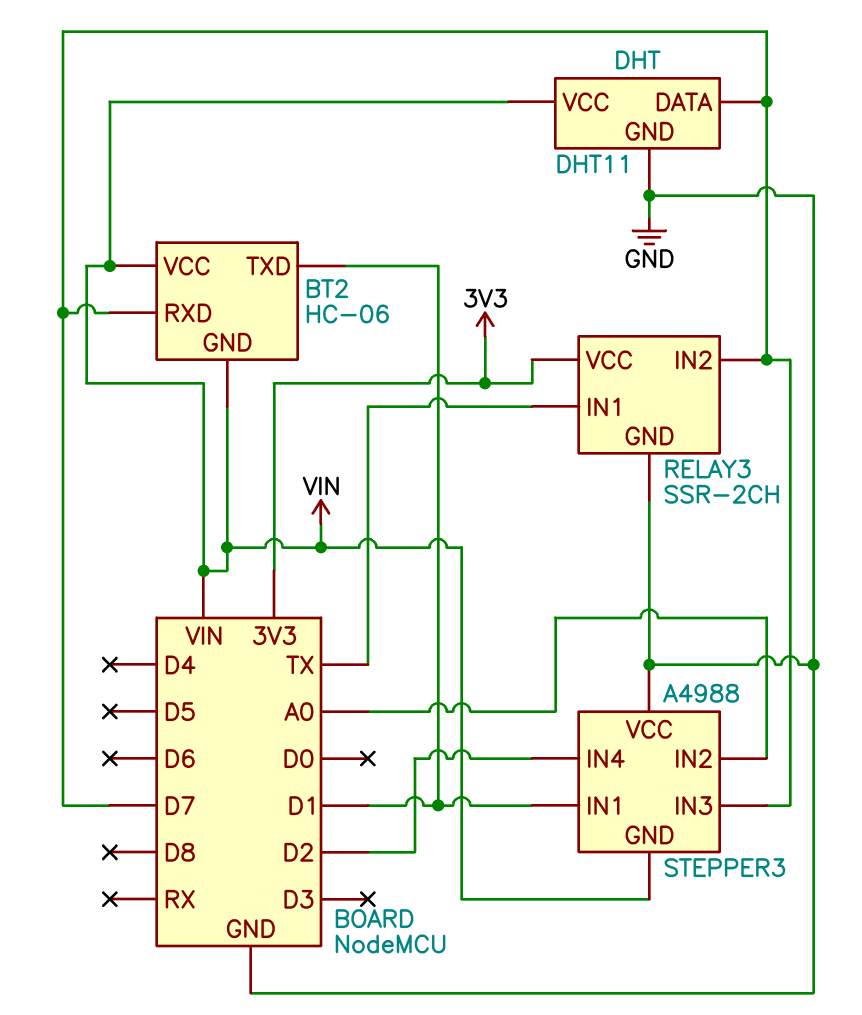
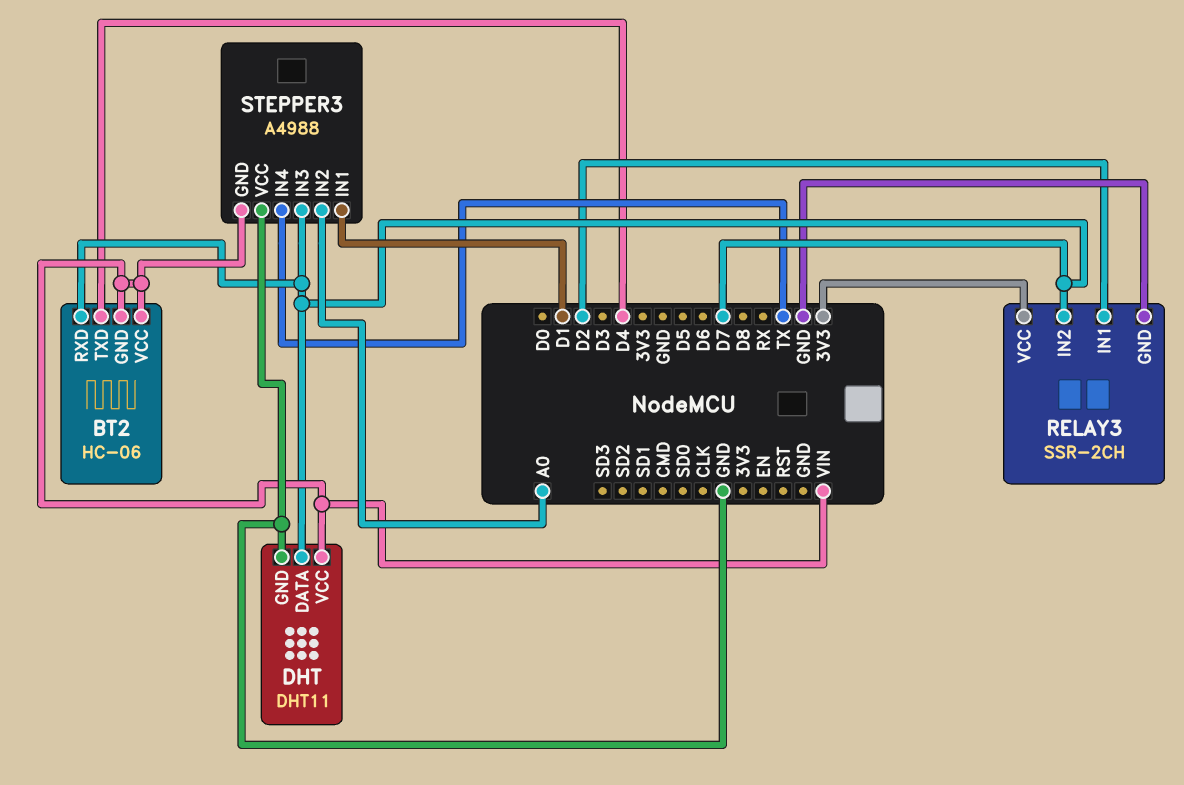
BT2 pin TXD: D1 -> D4
RELAY3 pin IN1: TX -> D2
STEPPER3 pin IN4: D2 -> TX

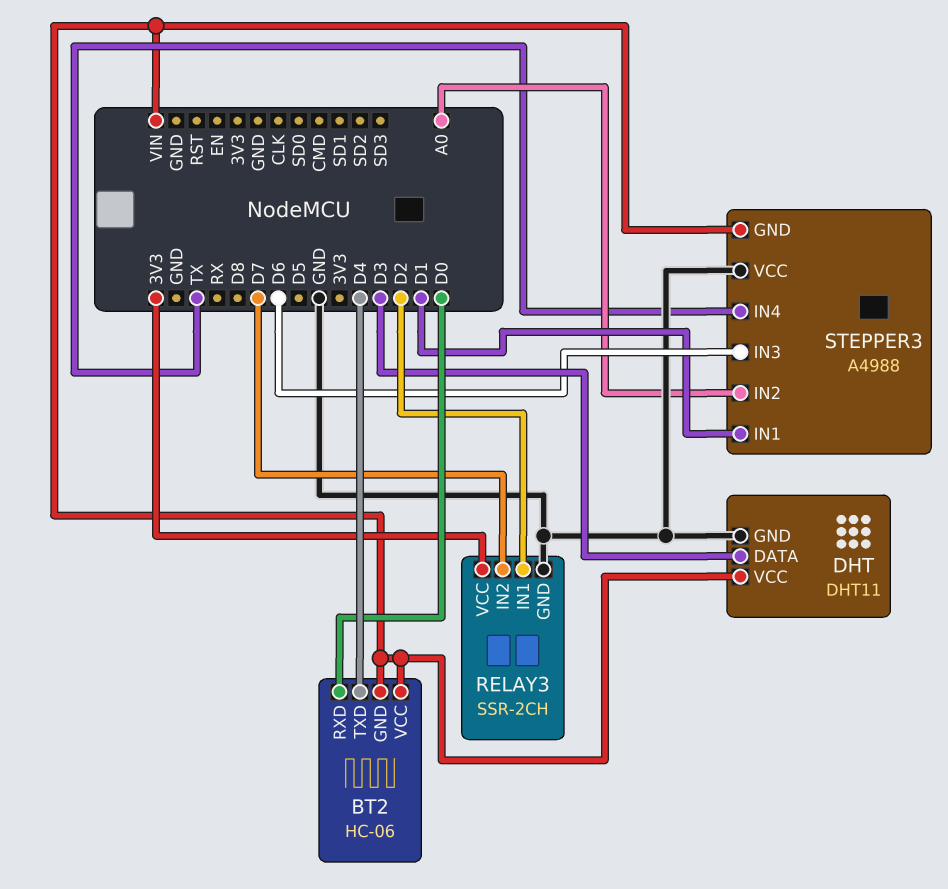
BT2 pin RXD: D7 -> D0
DHT pin DATA: D7 -> D3
STEPPER3 pin IN3: D7 -> D6

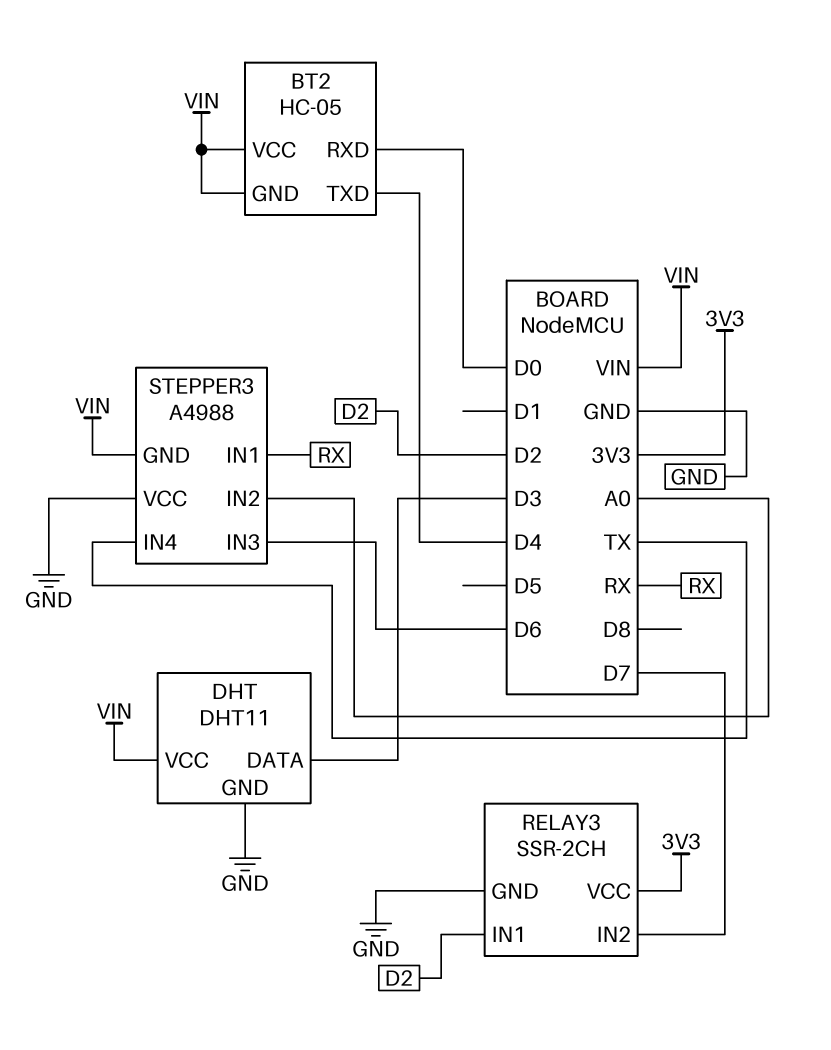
BT2: HC-06 -> HC-05
STEPPER3 pin IN1: D1 -> RX

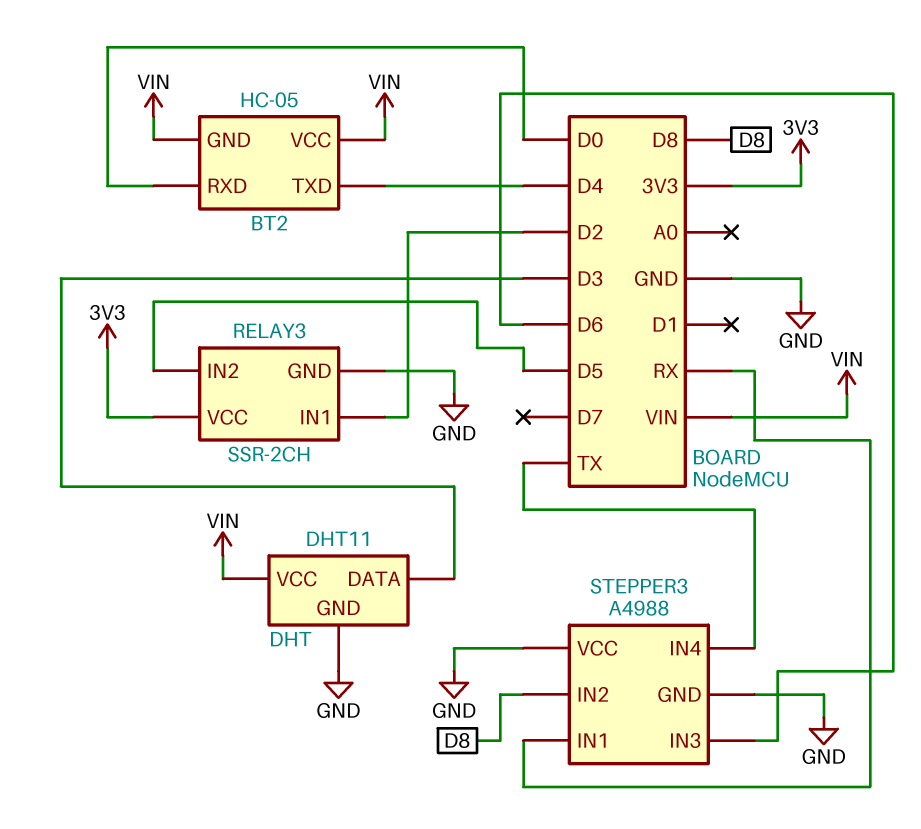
RELAY3 pin IN2: D7 -> D5
STEPPER3 pin GND: VIN -> GND
STEPPER3 pin IN2: A0 -> D8

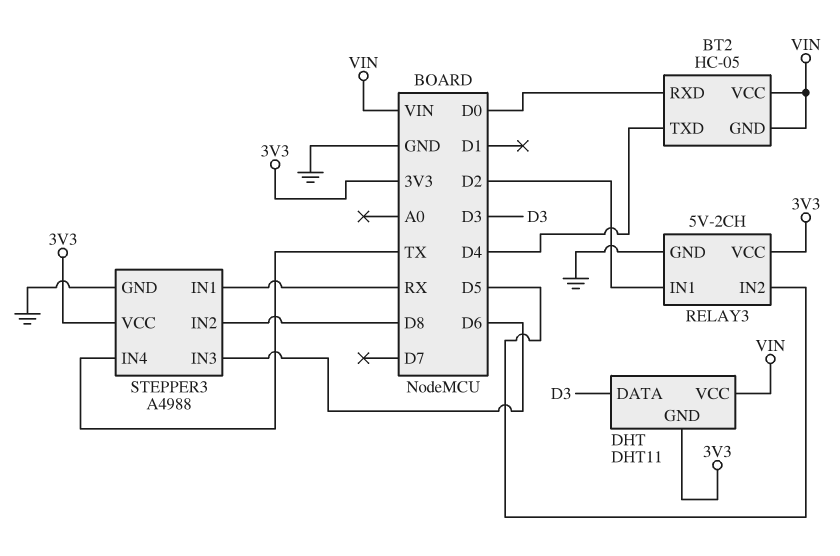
DHT pin GND: GND -> 3V3
RELAY3: SSR-2CH -> 5V-2CH
STEPPER3 pin VCC: GND -> 3V3

